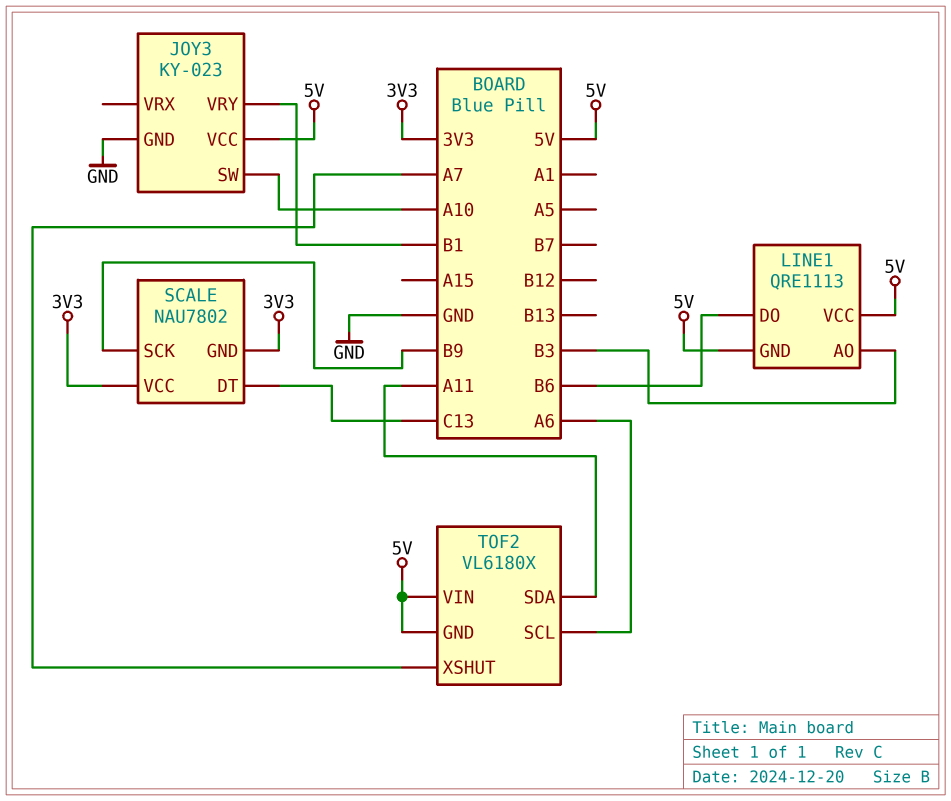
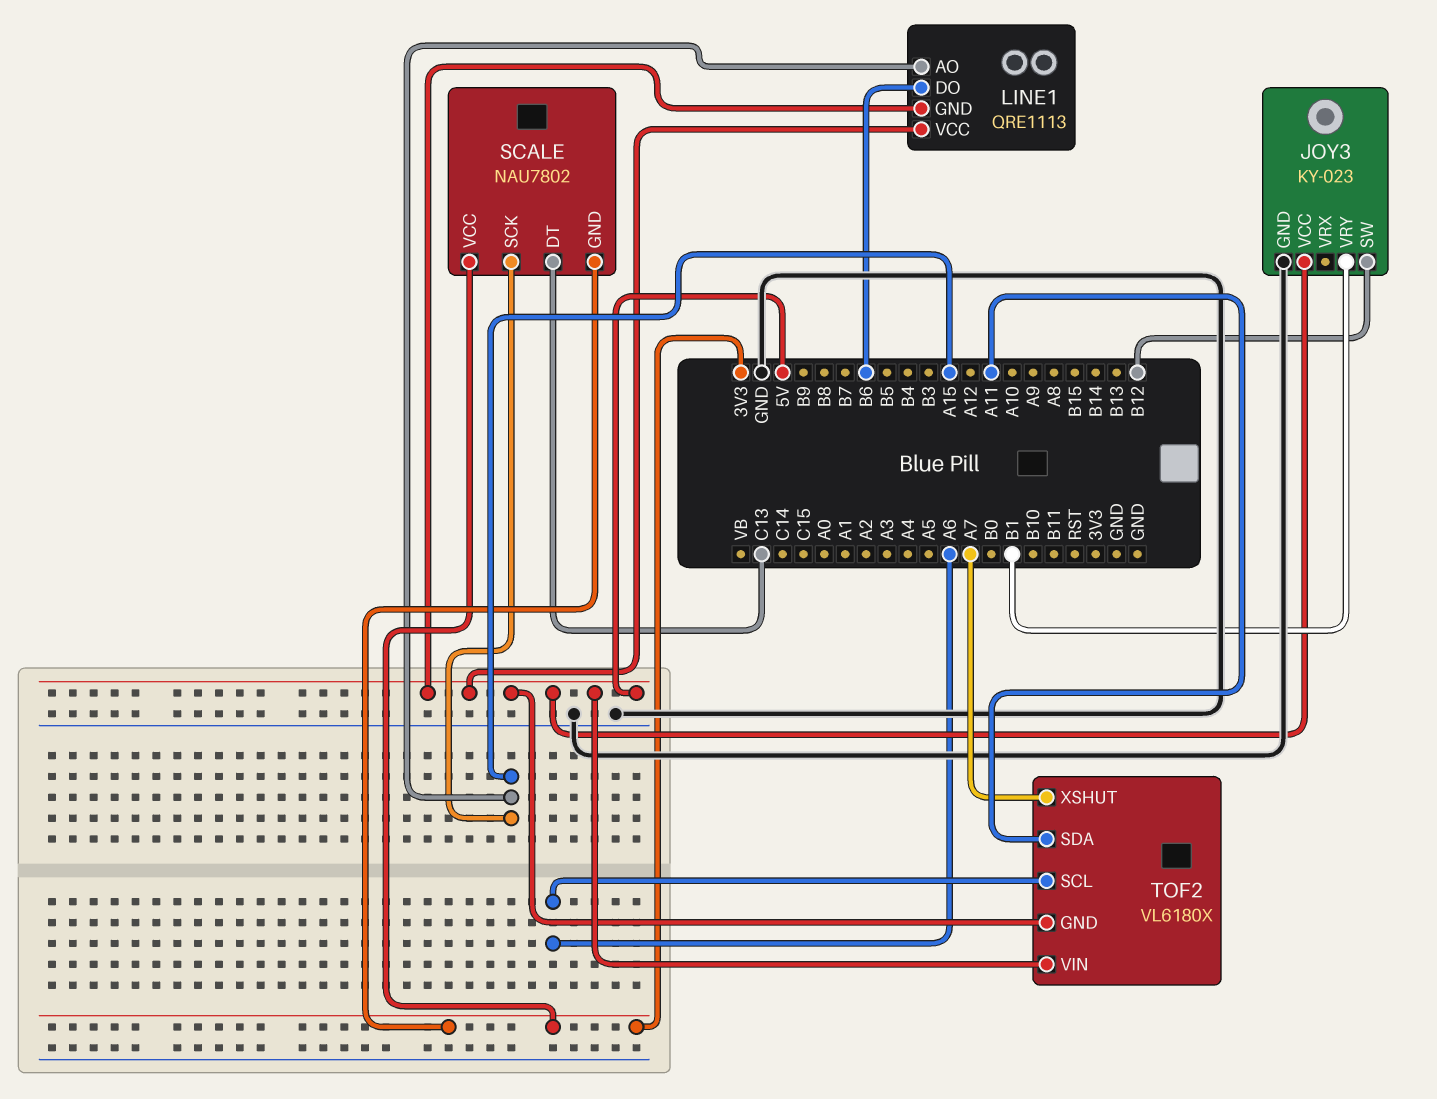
JOY3 pin SW: A10 -> B12
LINE1 pin AO: B3 -> A15
SCALE pin SCK: B9 -> A15

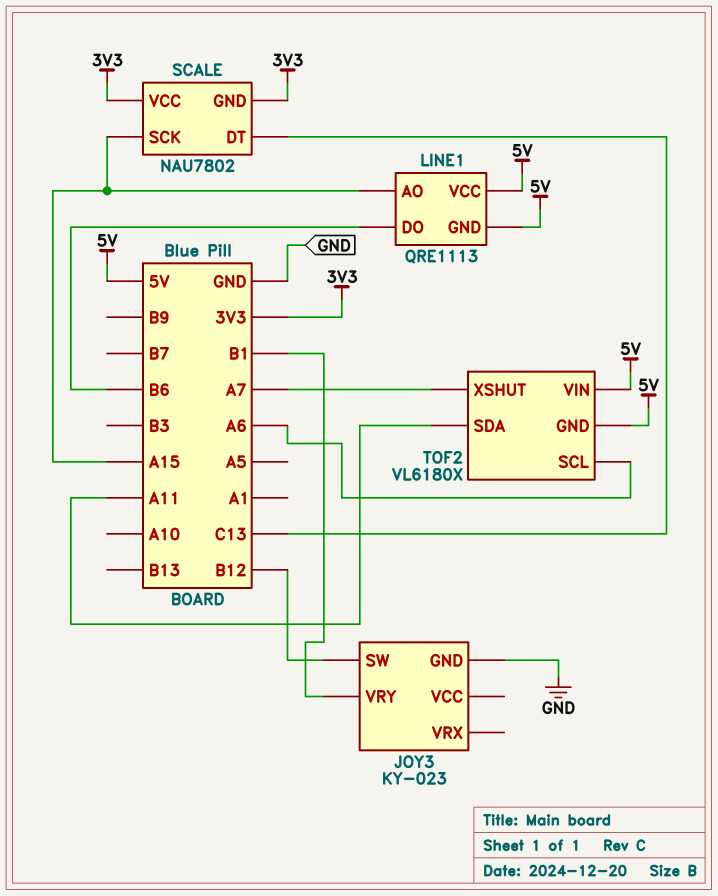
JOY3 pin VCC: 5V -> none

